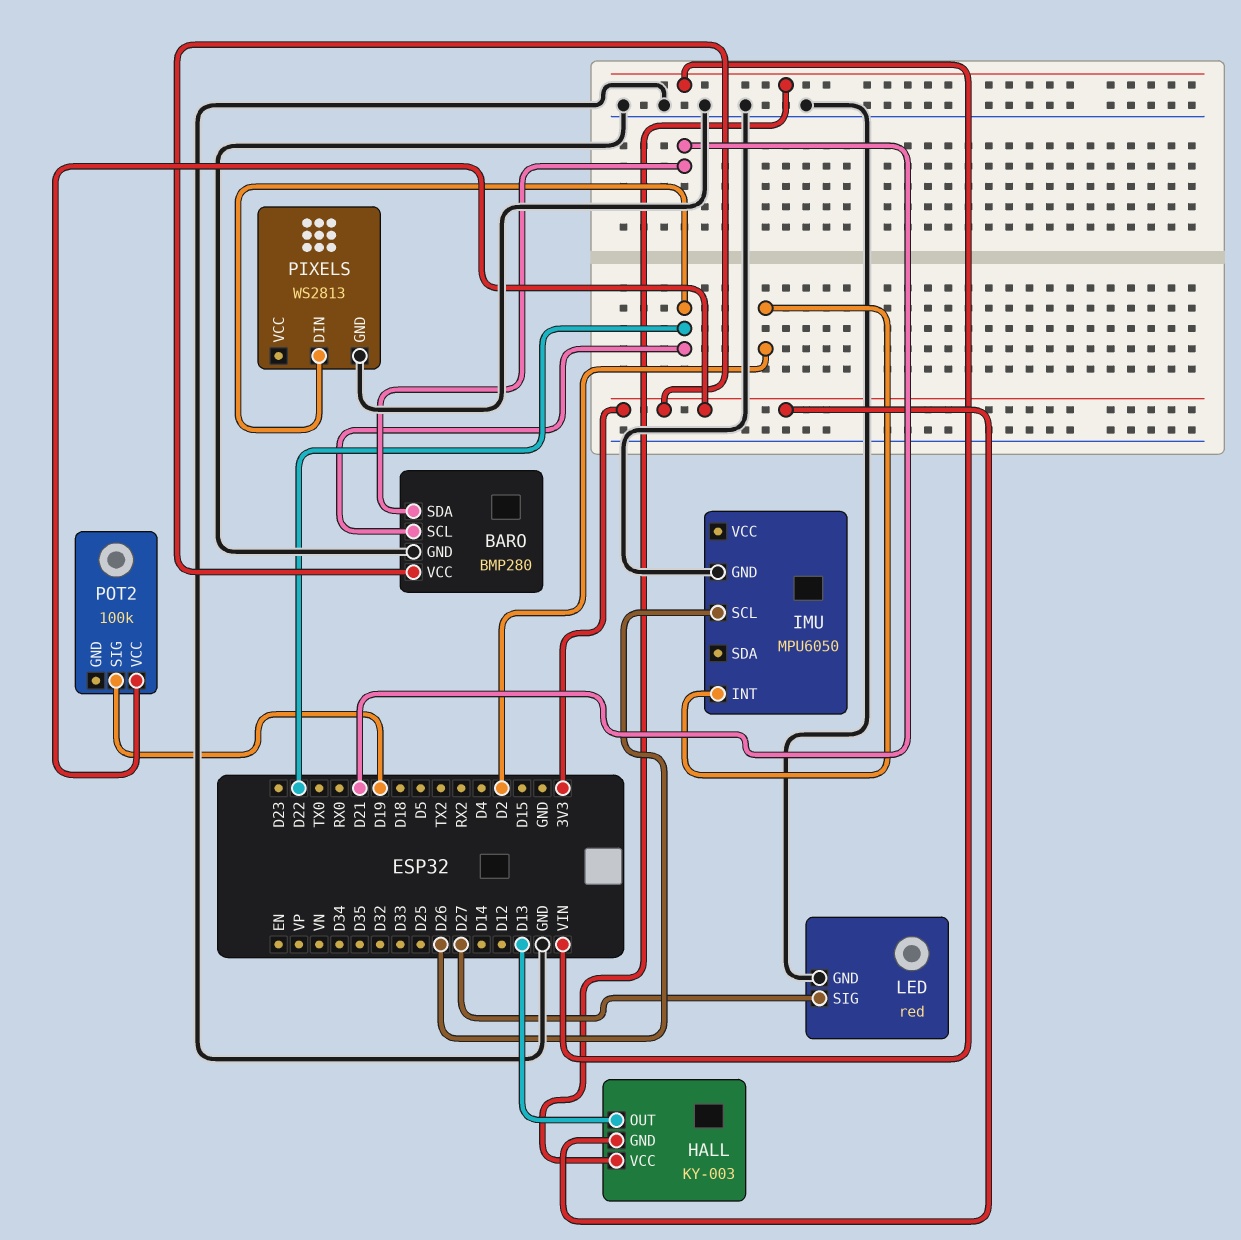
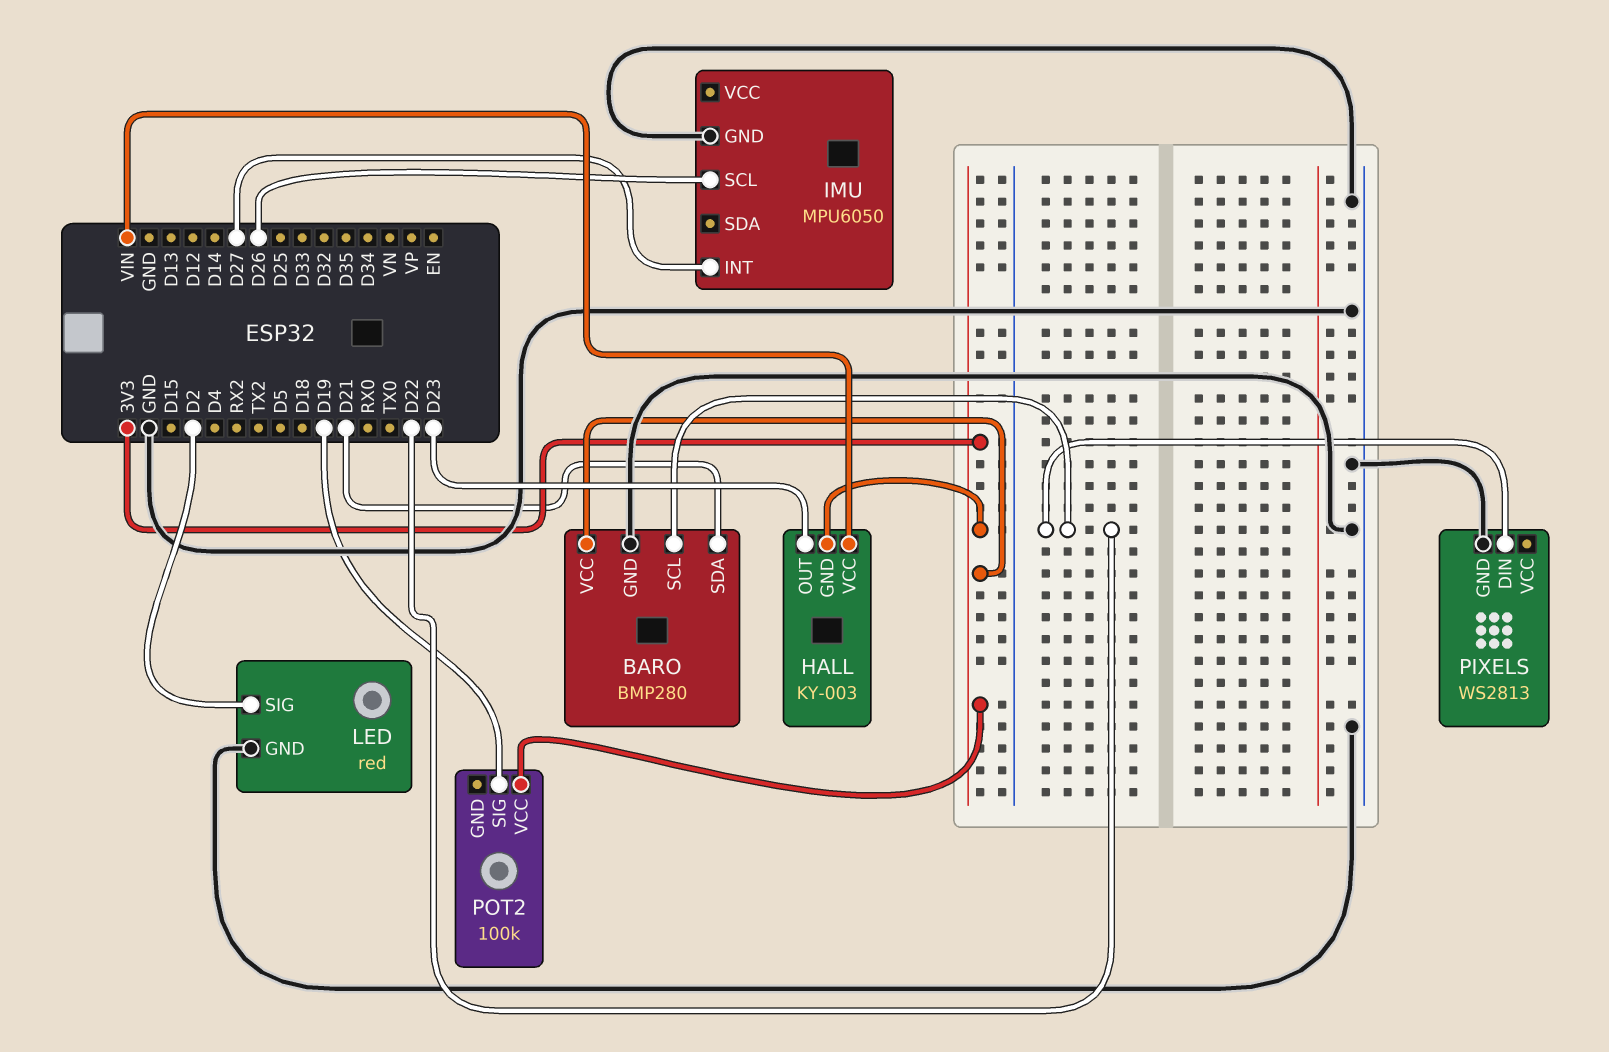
HALL pin OUT: D13 -> D23
IMU pin INT: D2 -> D27
LED pin SIG: D27 -> D2

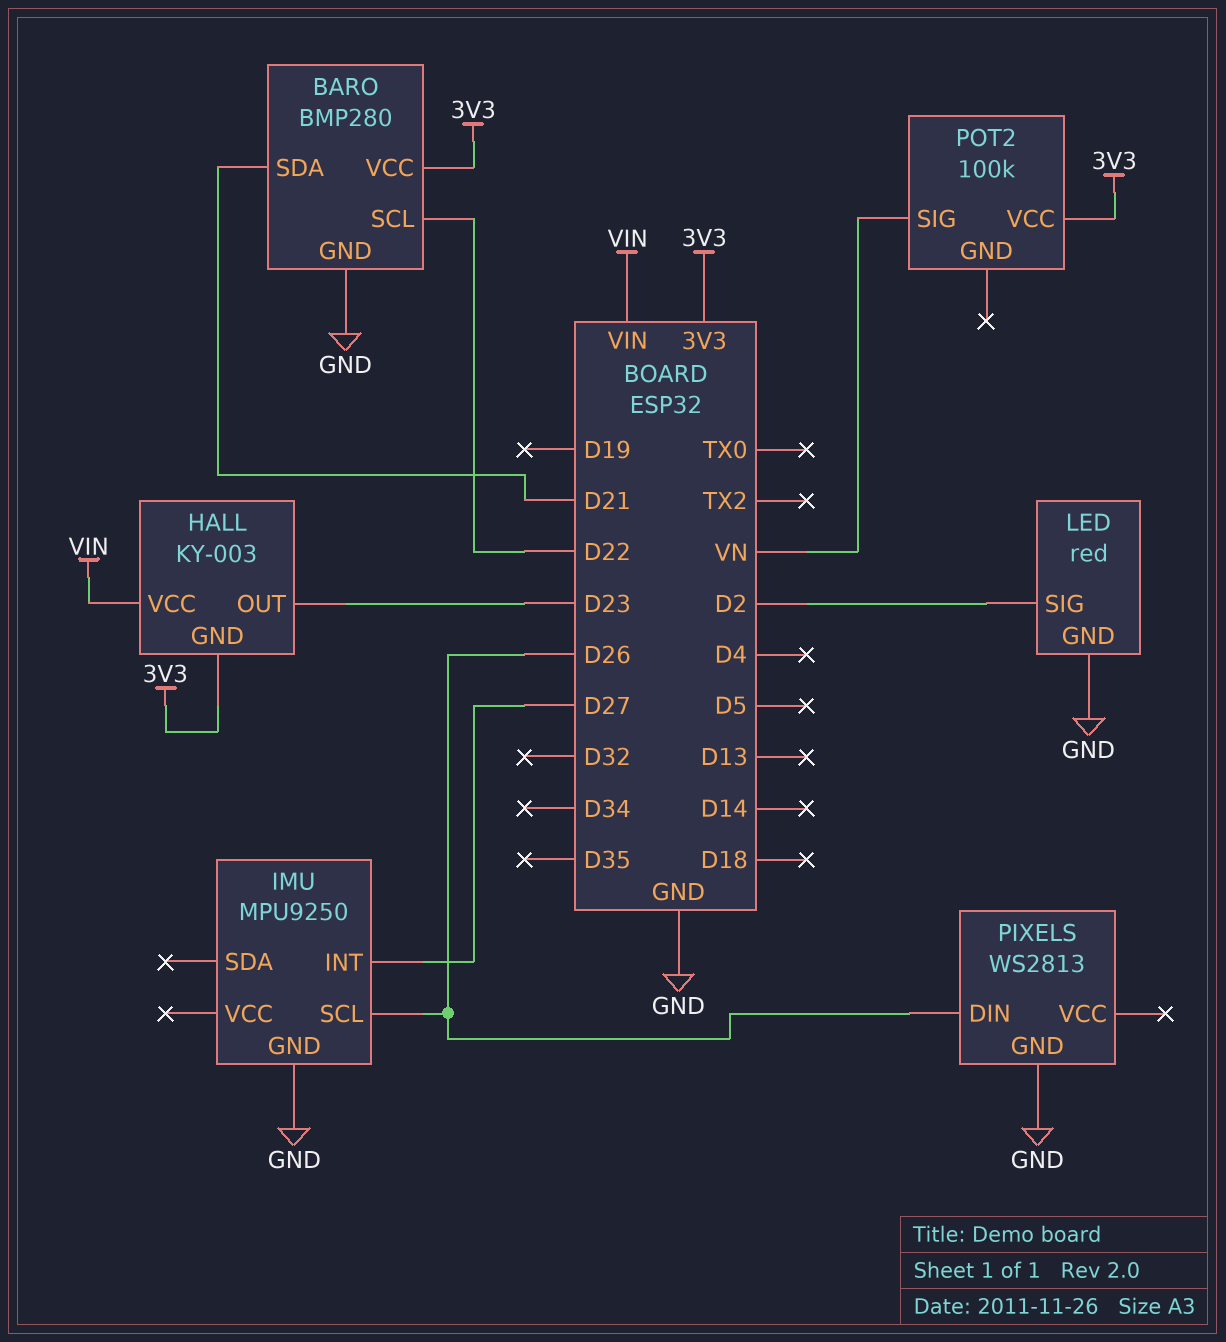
IMU: MPU6050 -> MPU9250
PIXELS pin DIN: D22 -> D26
POT2 pin SIG: D19 -> VN

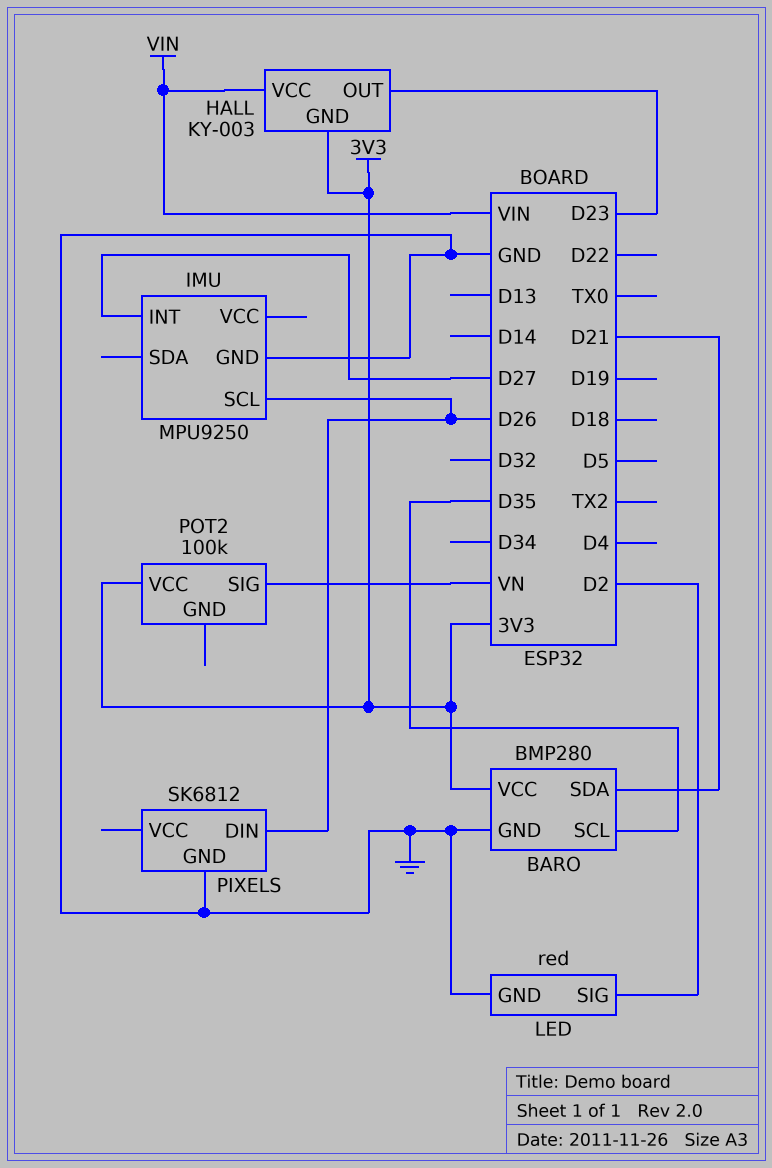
BARO pin SCL: D22 -> D35
PIXELS: WS2813 -> SK6812

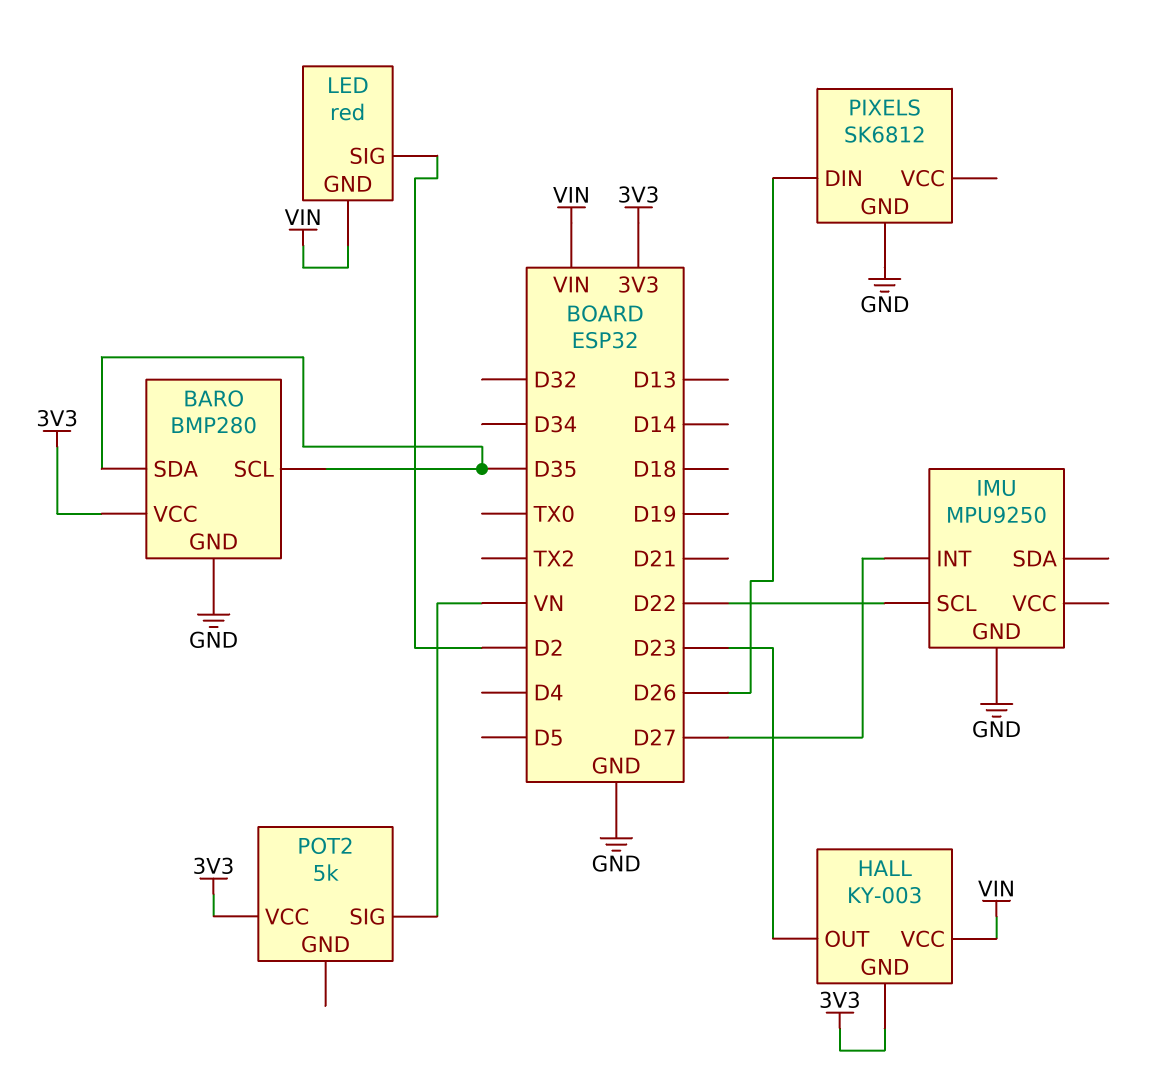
BARO pin SDA: D21 -> D35
IMU pin SCL: D26 -> D22
LED pin GND: GND -> VIN
POT2: 100k -> 5k

